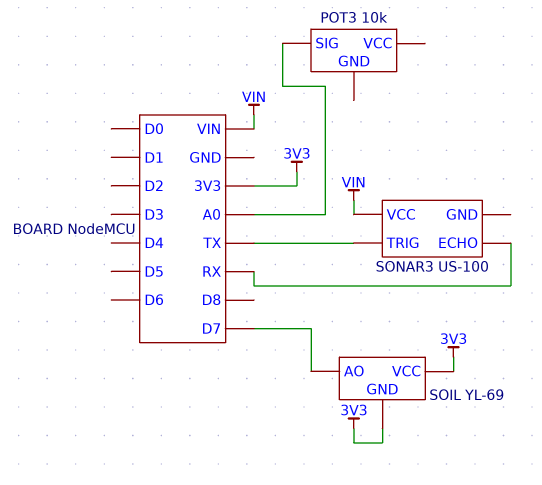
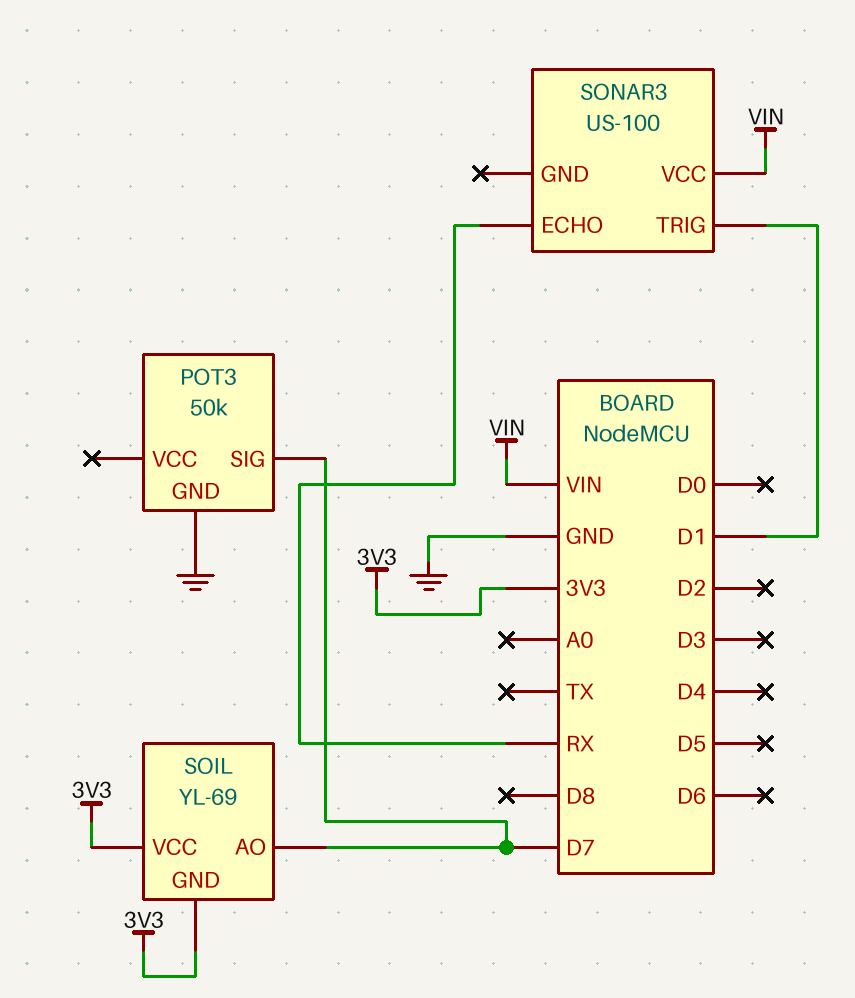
POT3: 10k -> 50k
POT3 pin GND: none -> GND
POT3 pin SIG: A0 -> D7
SONAR3 pin TRIG: TX -> D1

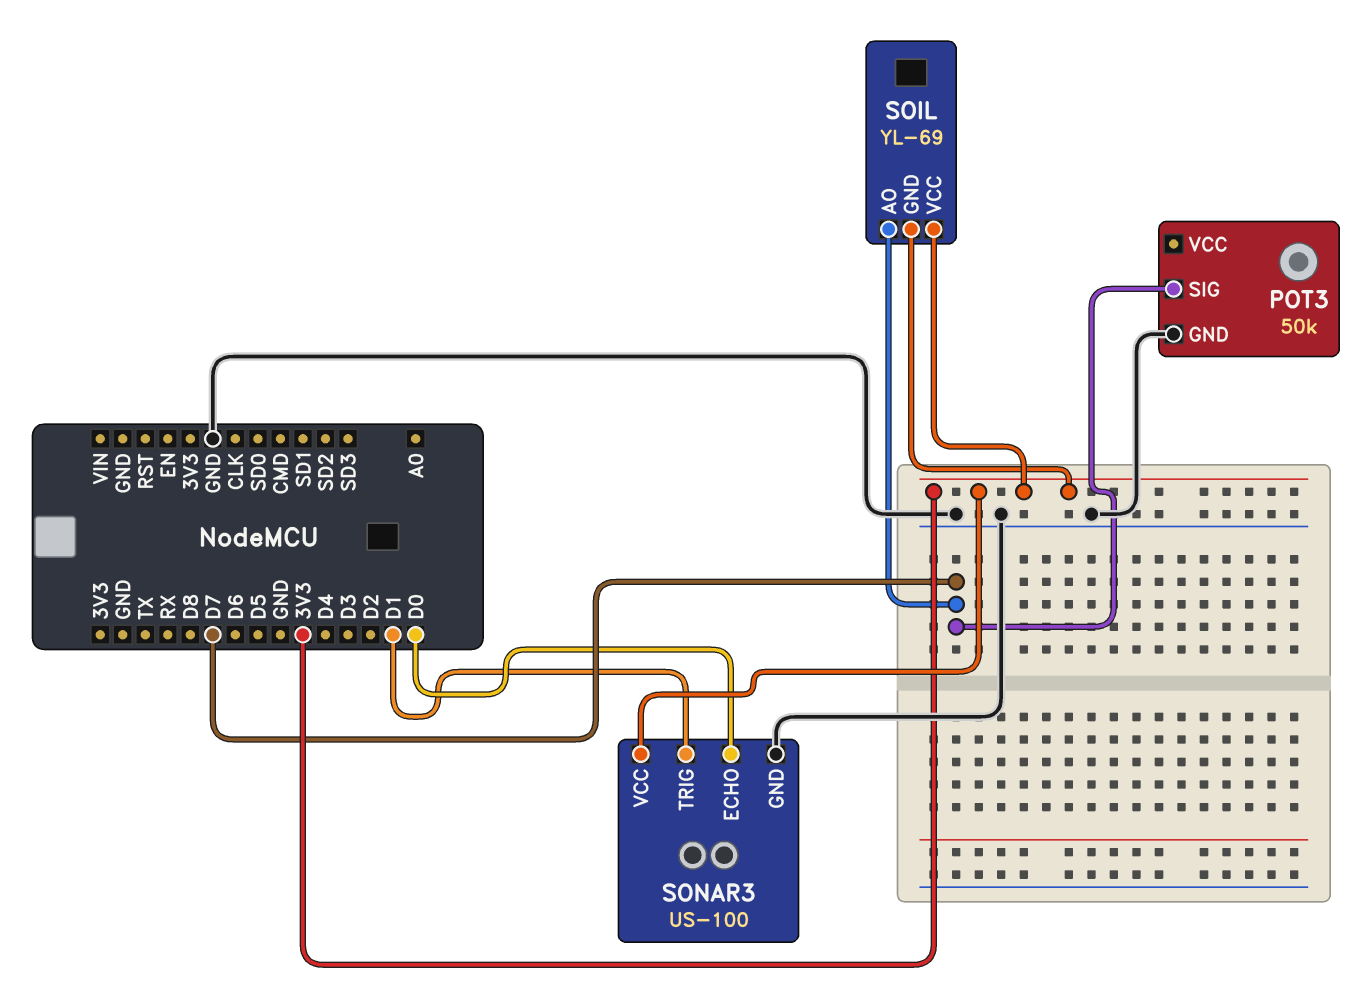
SONAR3 pin ECHO: RX -> D0
SONAR3 pin GND: none -> GND
SONAR3 pin VCC: VIN -> 3V3

